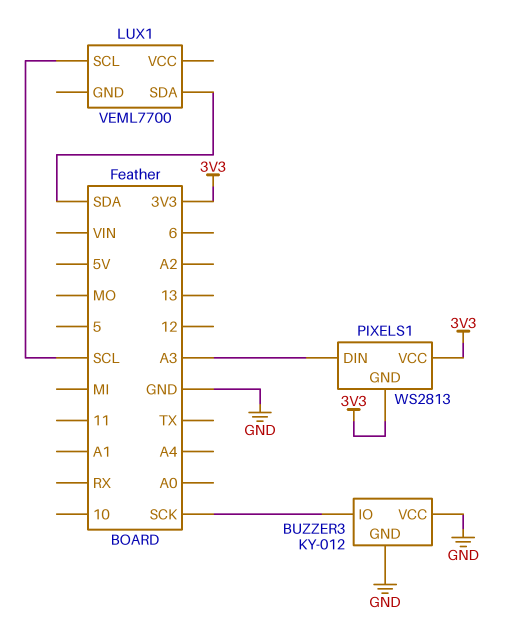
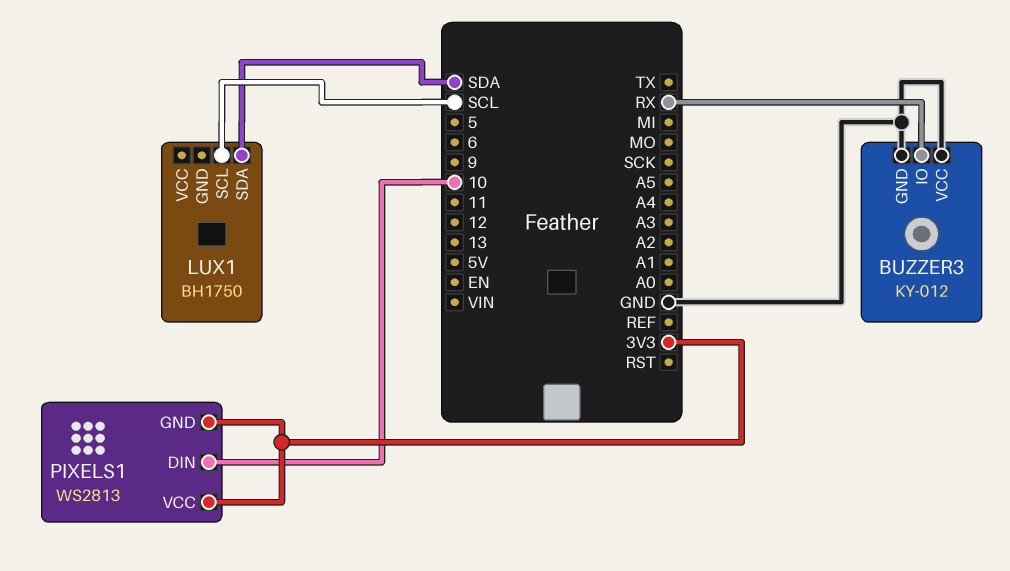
BUZZER3 pin IO: SCK -> RX
LUX1: VEML7700 -> BH1750
PIXELS1 pin DIN: A3 -> 10

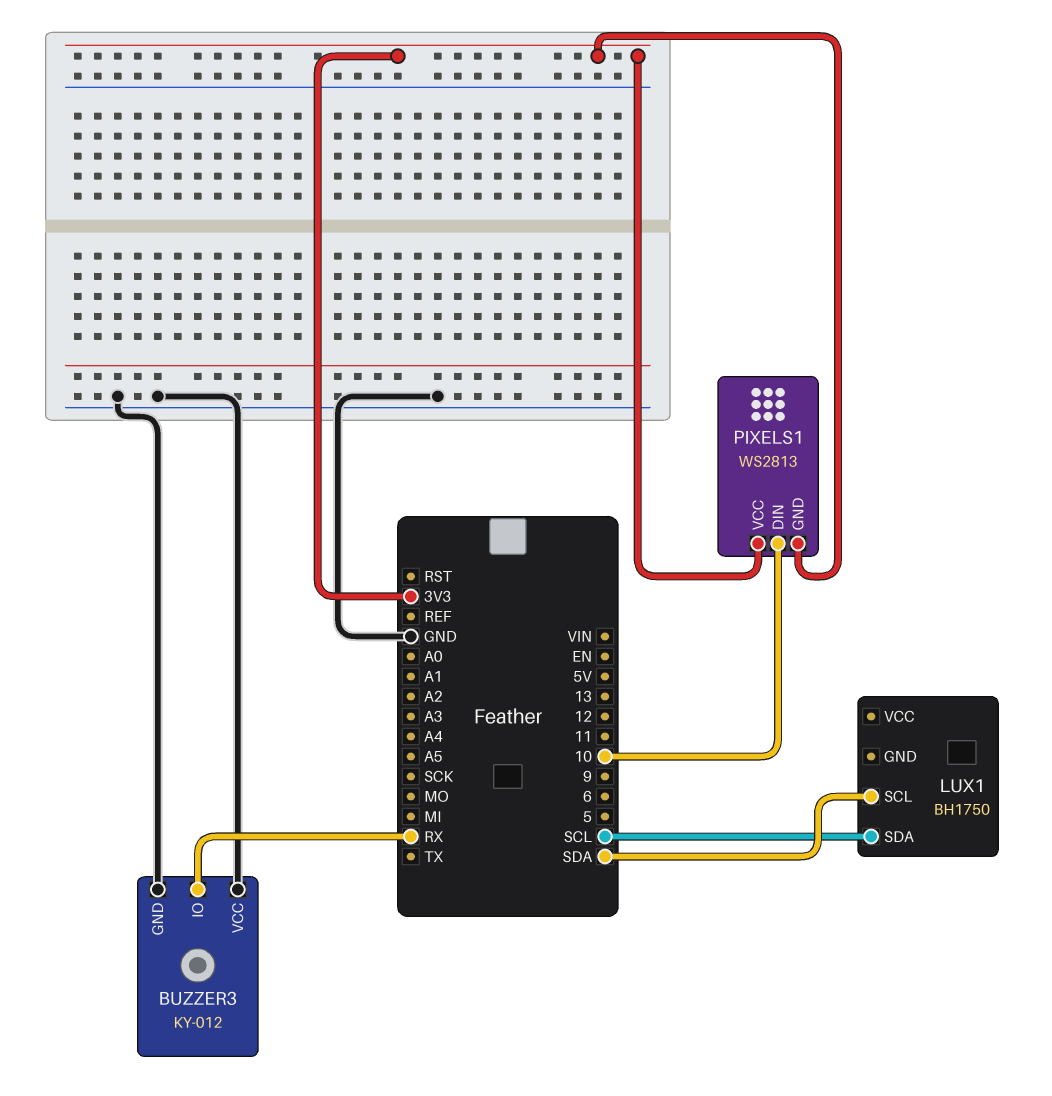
LUX1 pin SCL: SCL -> SDA
LUX1 pin SDA: SDA -> SCL

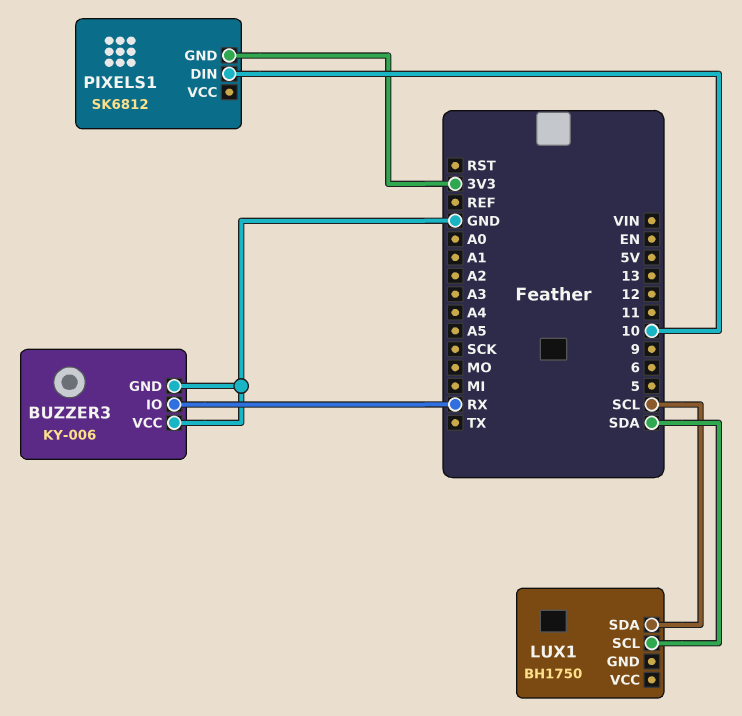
BUZZER3: KY-012 -> KY-006
PIXELS1: WS2813 -> SK6812
PIXELS1 pin VCC: 3V3 -> none

